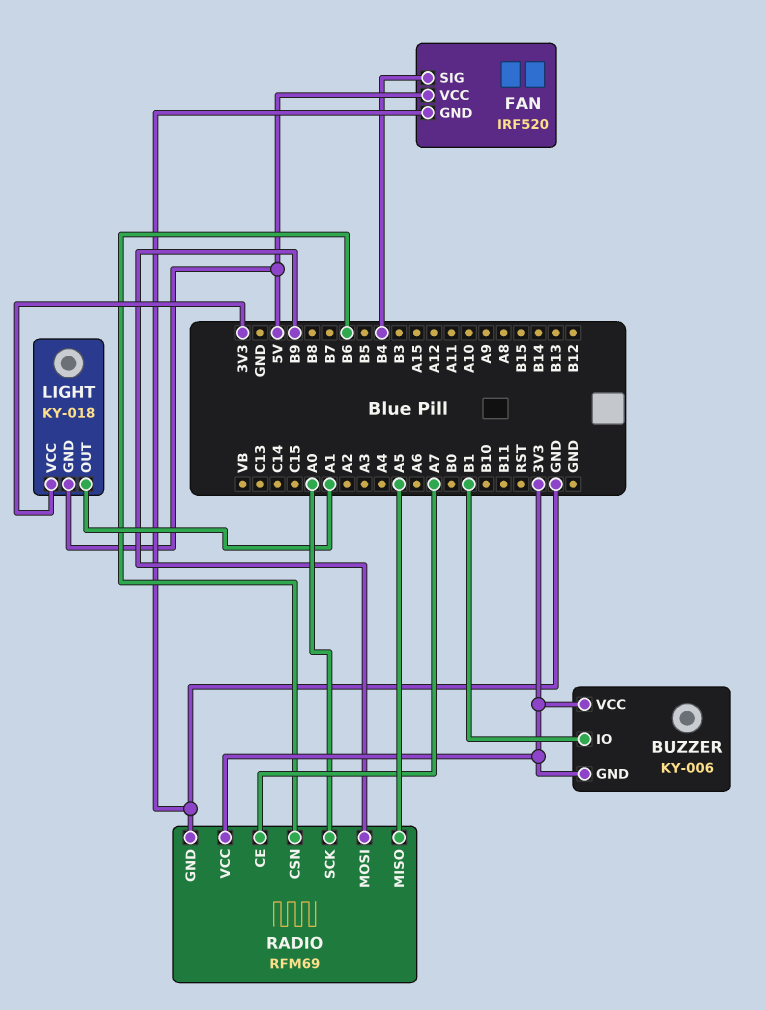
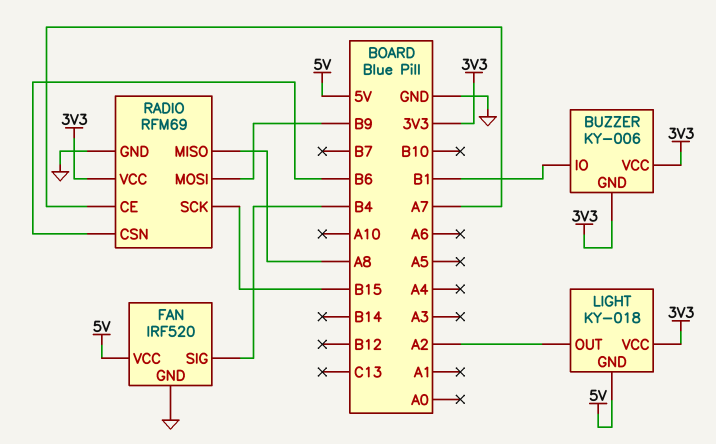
LIGHT pin OUT: A1 -> A2
RADIO pin MISO: A5 -> A8
RADIO pin SCK: A0 -> B15

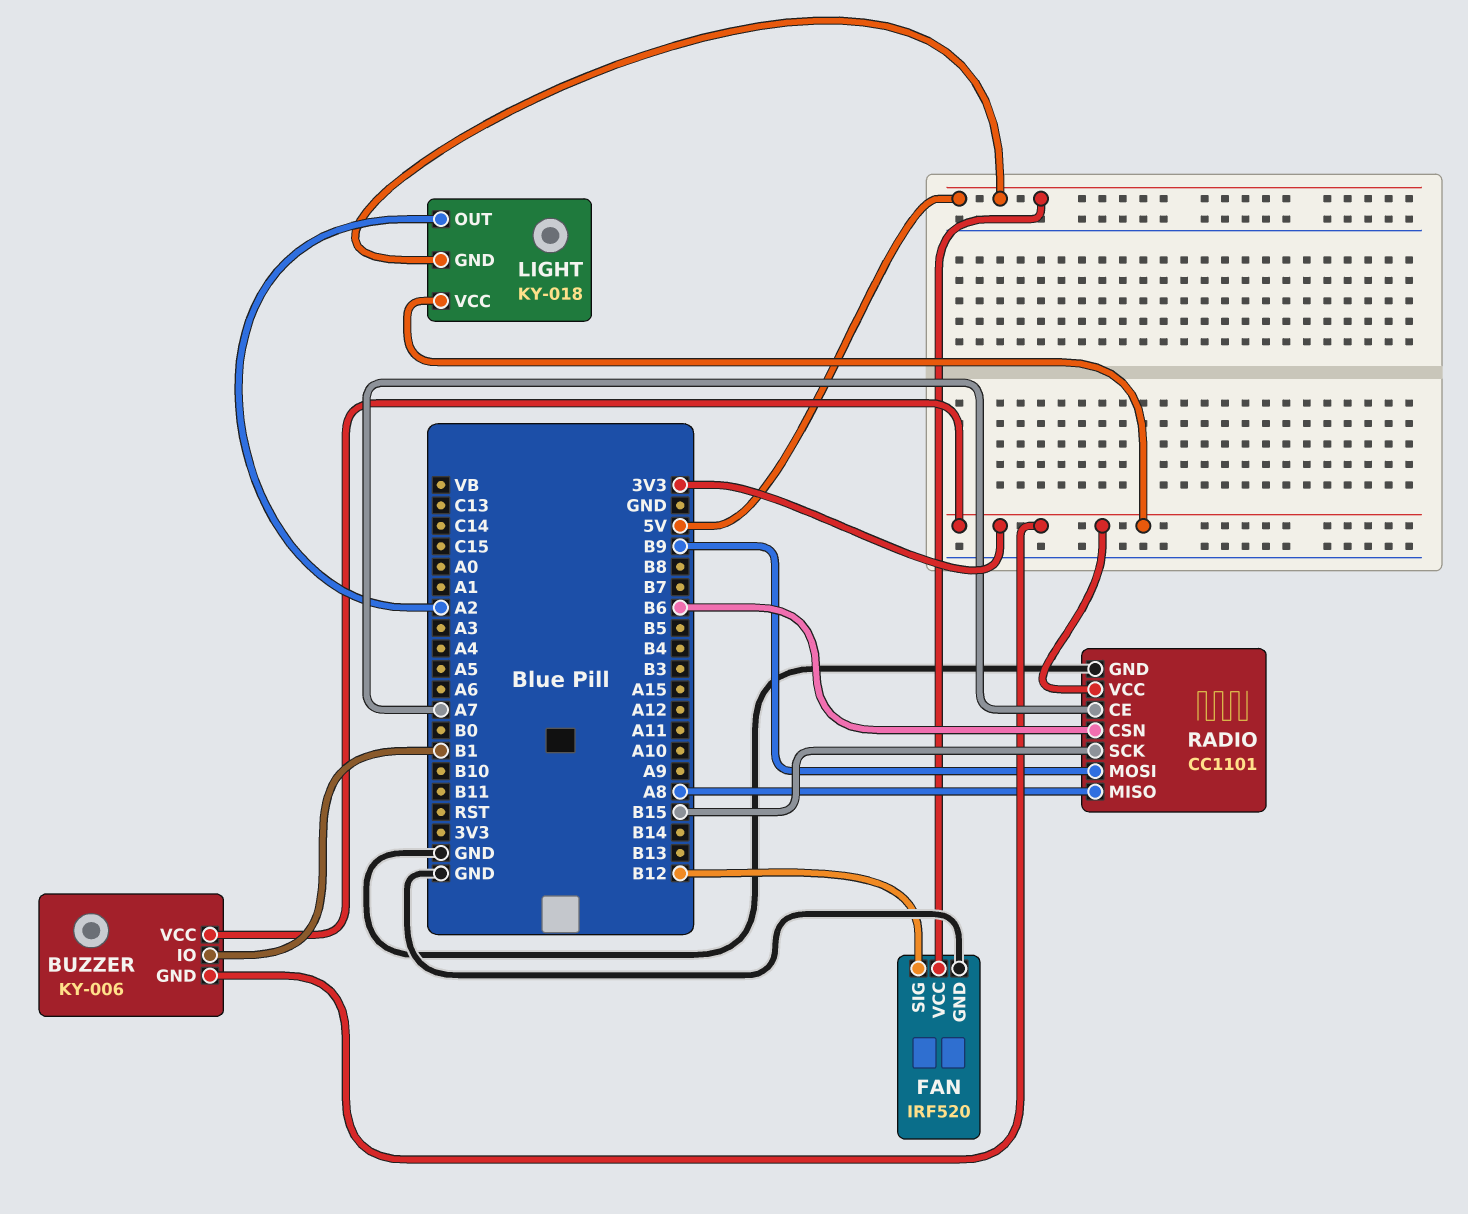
FAN pin SIG: B4 -> B12
RADIO: RFM69 -> CC1101

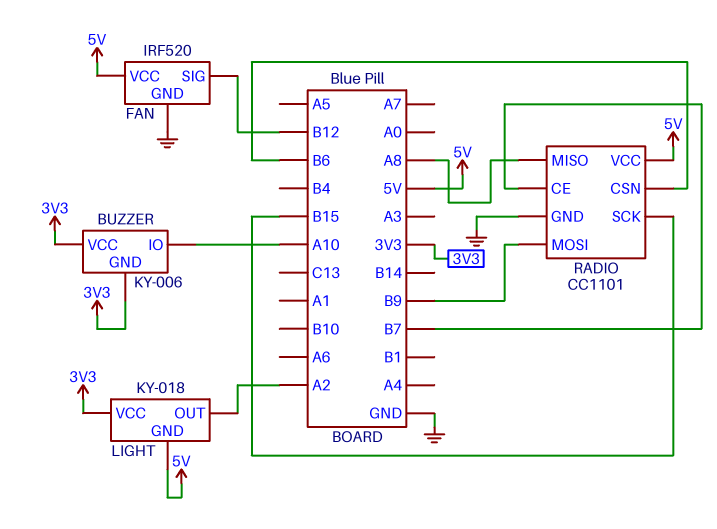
BUZZER pin IO: B1 -> A10
RADIO pin CE: A7 -> B7
RADIO pin VCC: 3V3 -> 5V

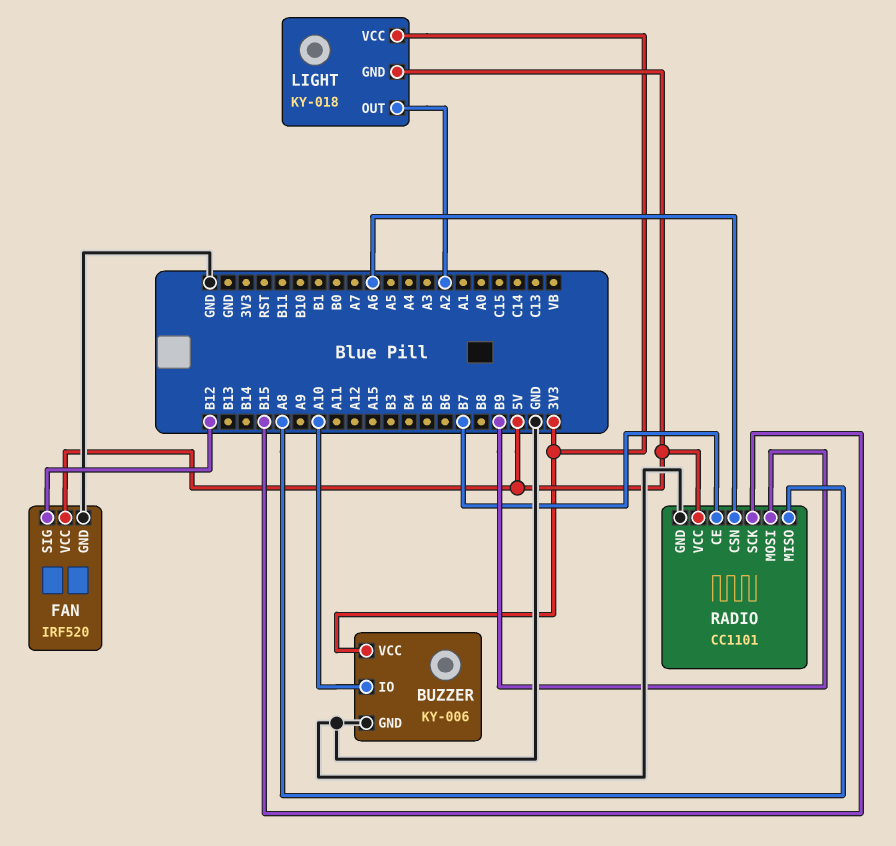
BUZZER pin GND: 3V3 -> GND
RADIO pin CSN: B6 -> A6

